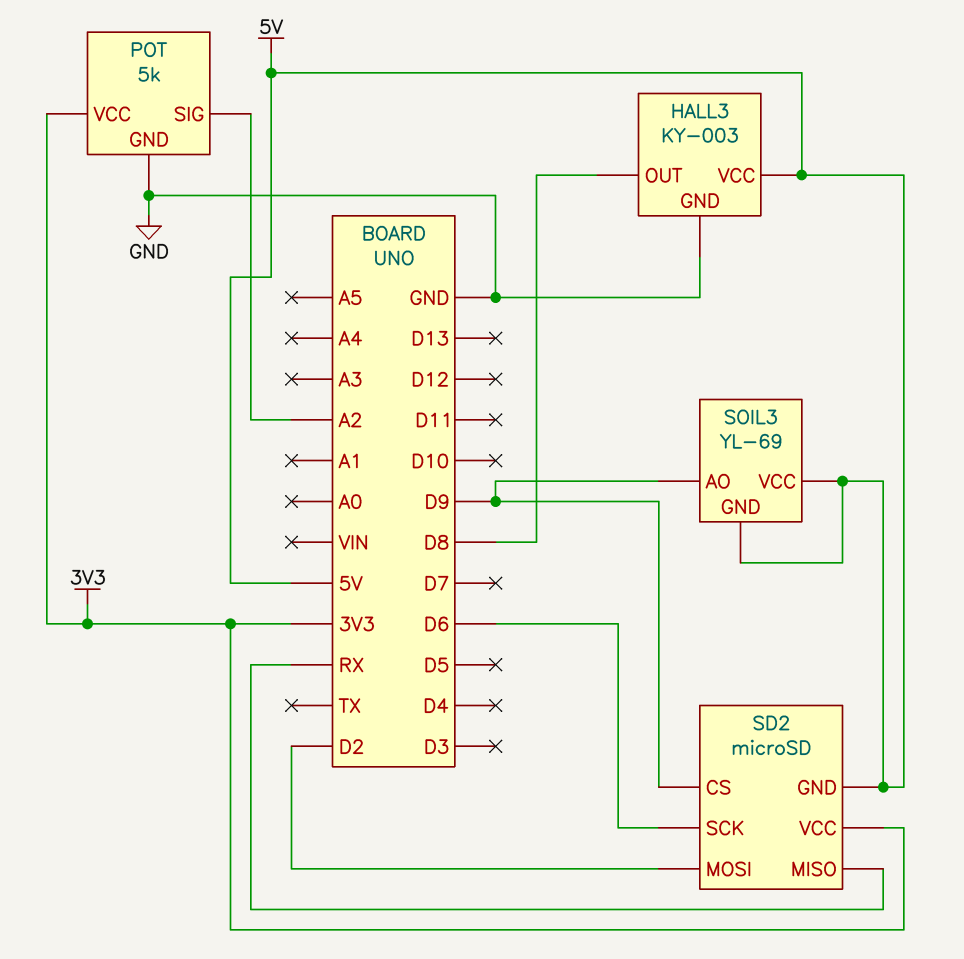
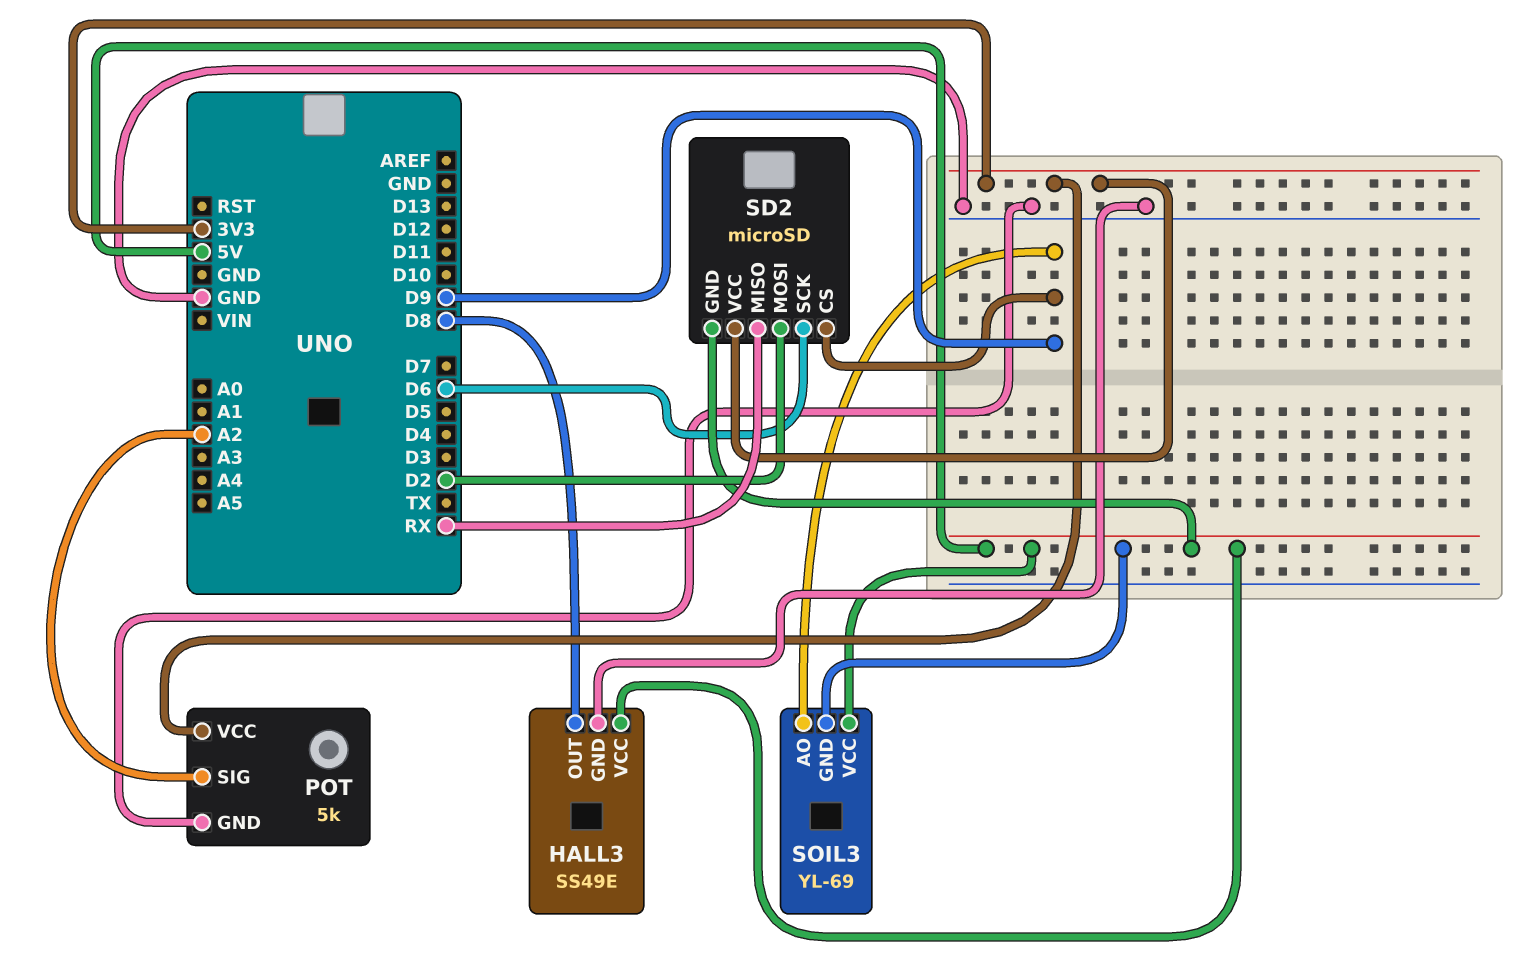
HALL3: KY-003 -> SS49E

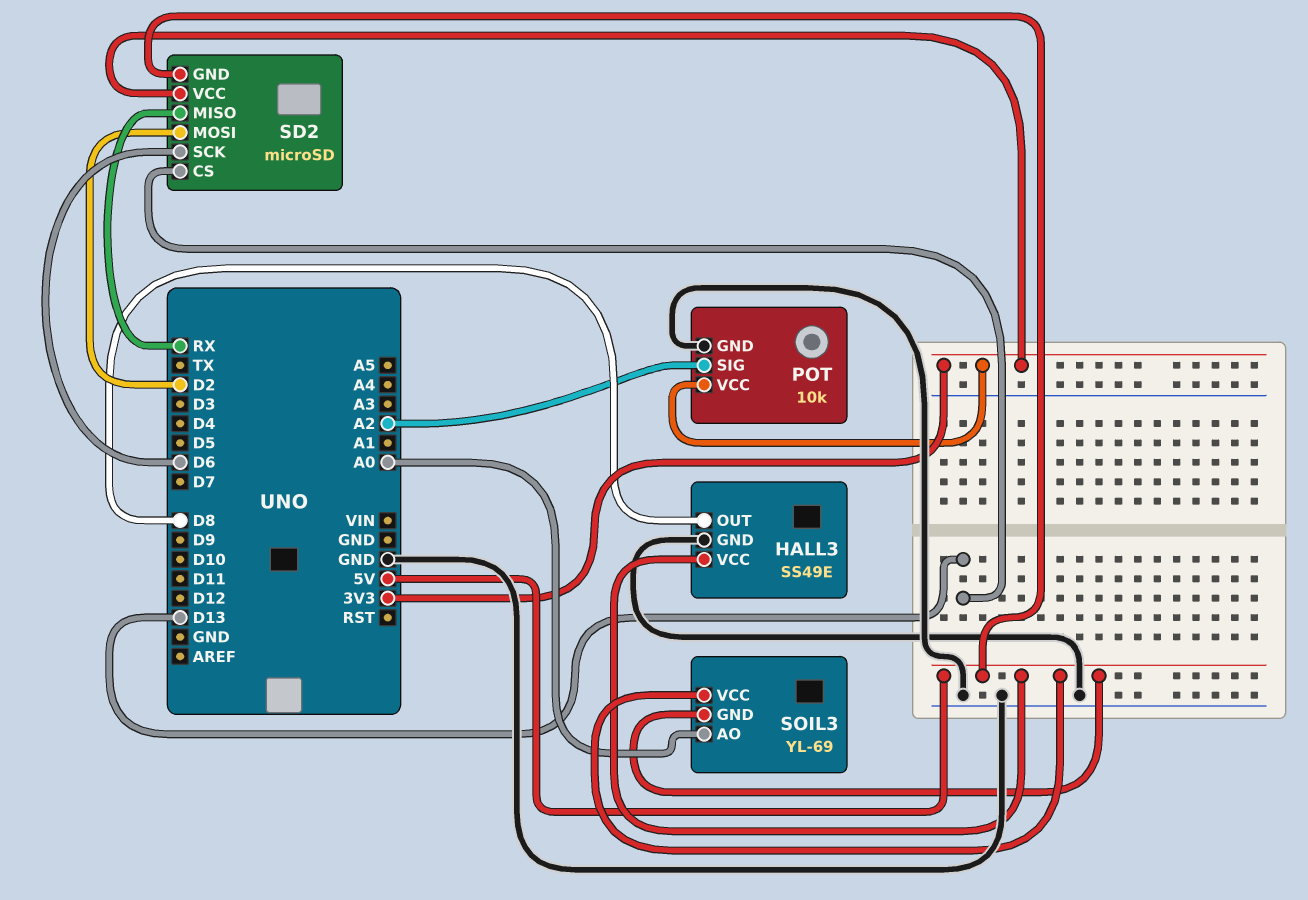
POT: 5k -> 10k
SD2 pin CS: D9 -> D13
SOIL3 pin AO: D9 -> A0

